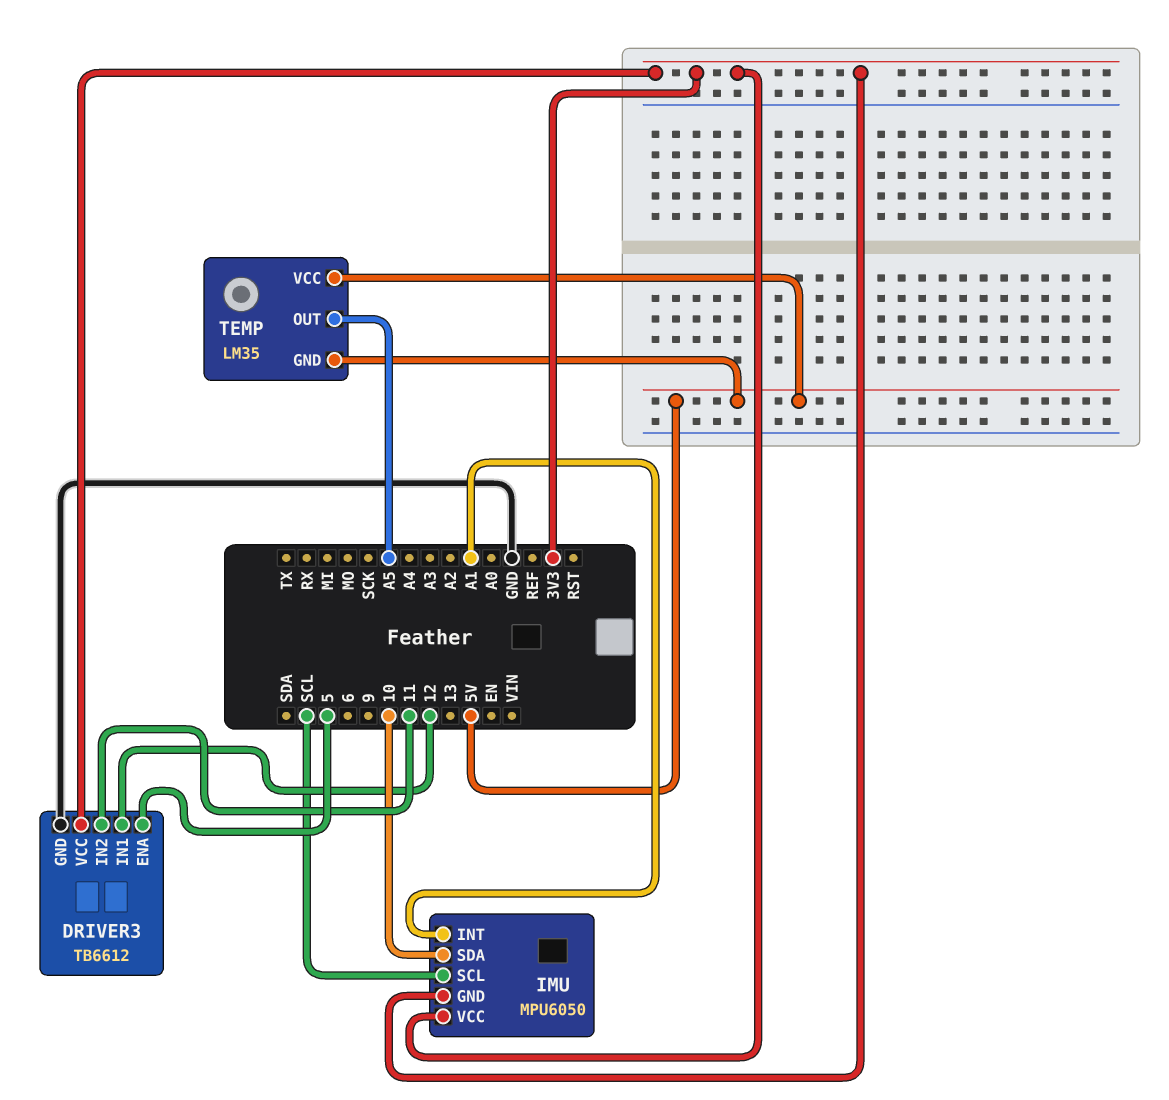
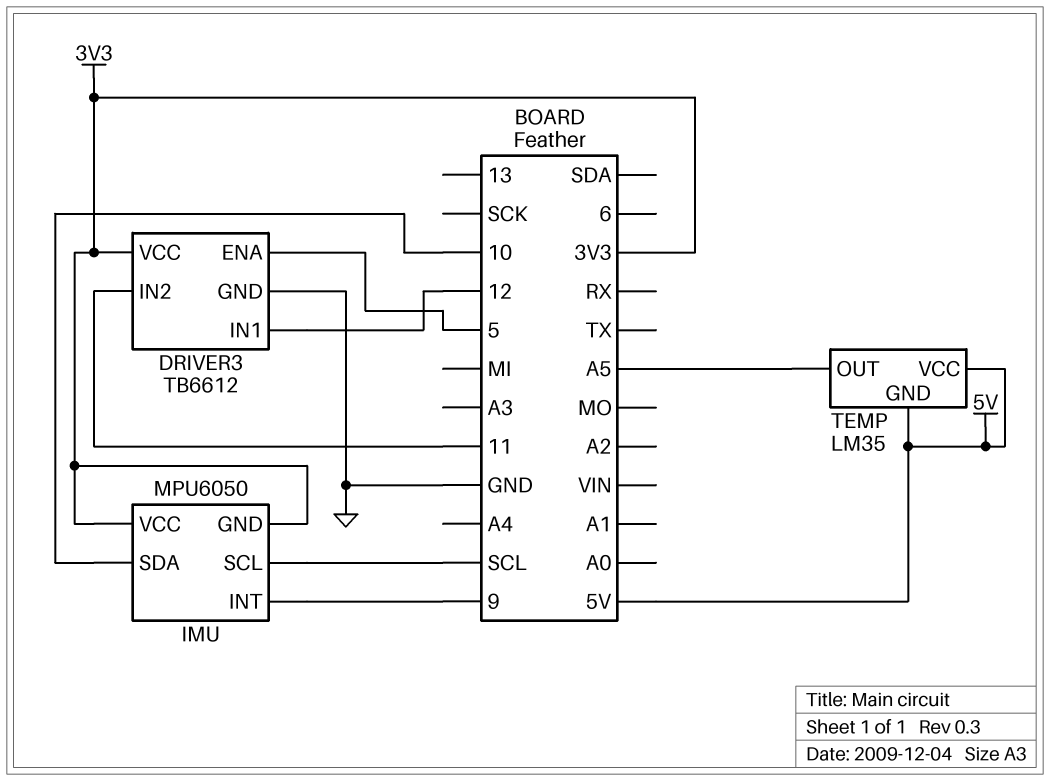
IMU pin INT: A1 -> 9

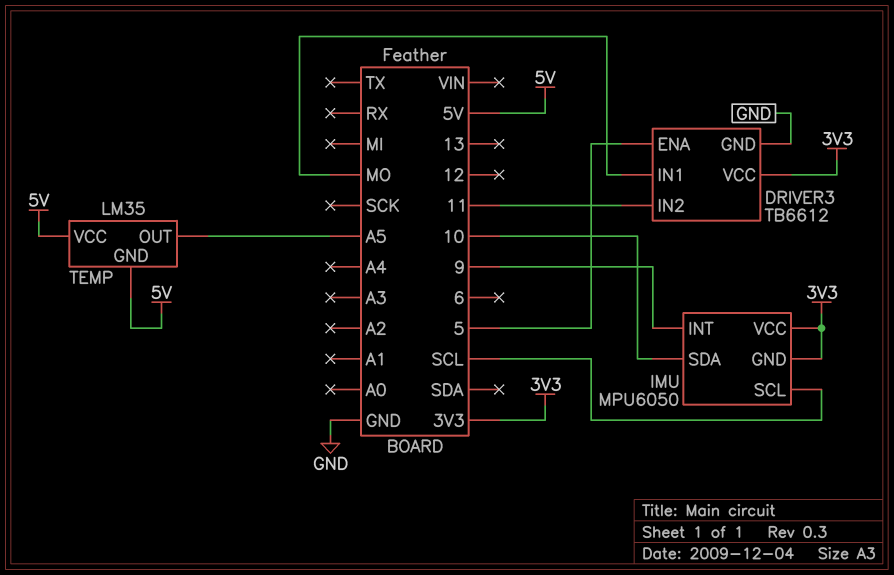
DRIVER3 pin IN1: 12 -> MO

